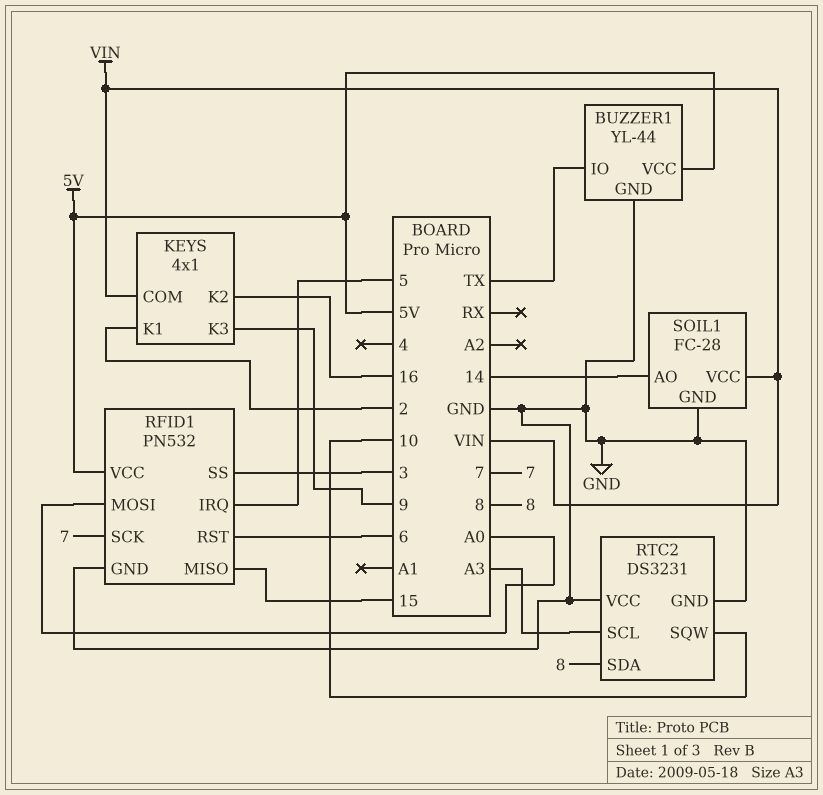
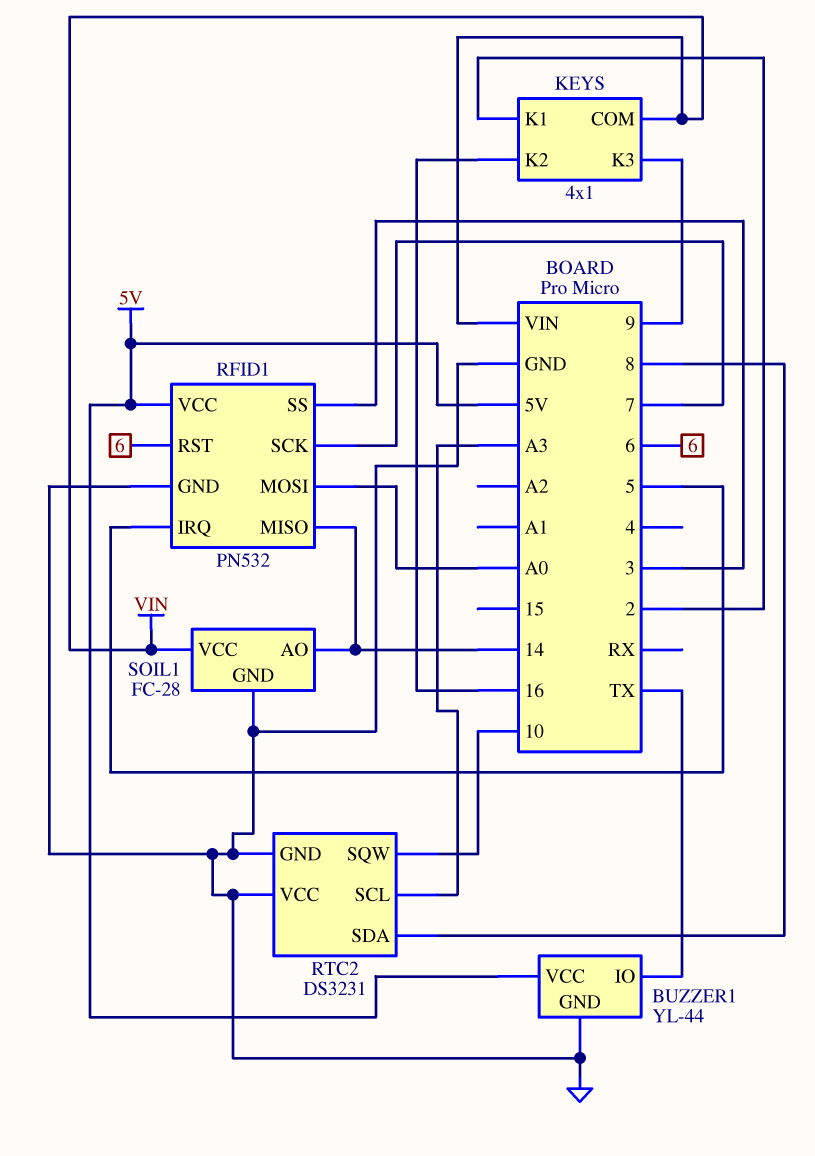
RFID1 pin MISO: 15 -> 14

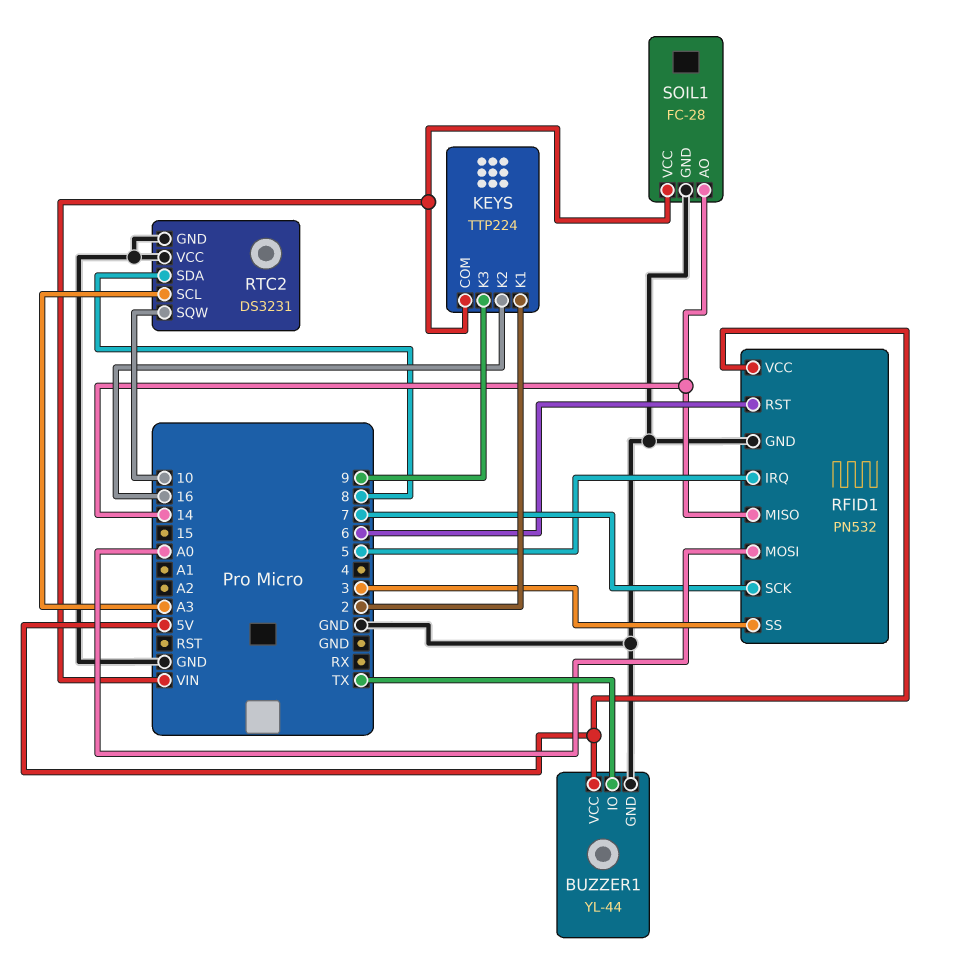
KEYS: 4x1 -> TTP224

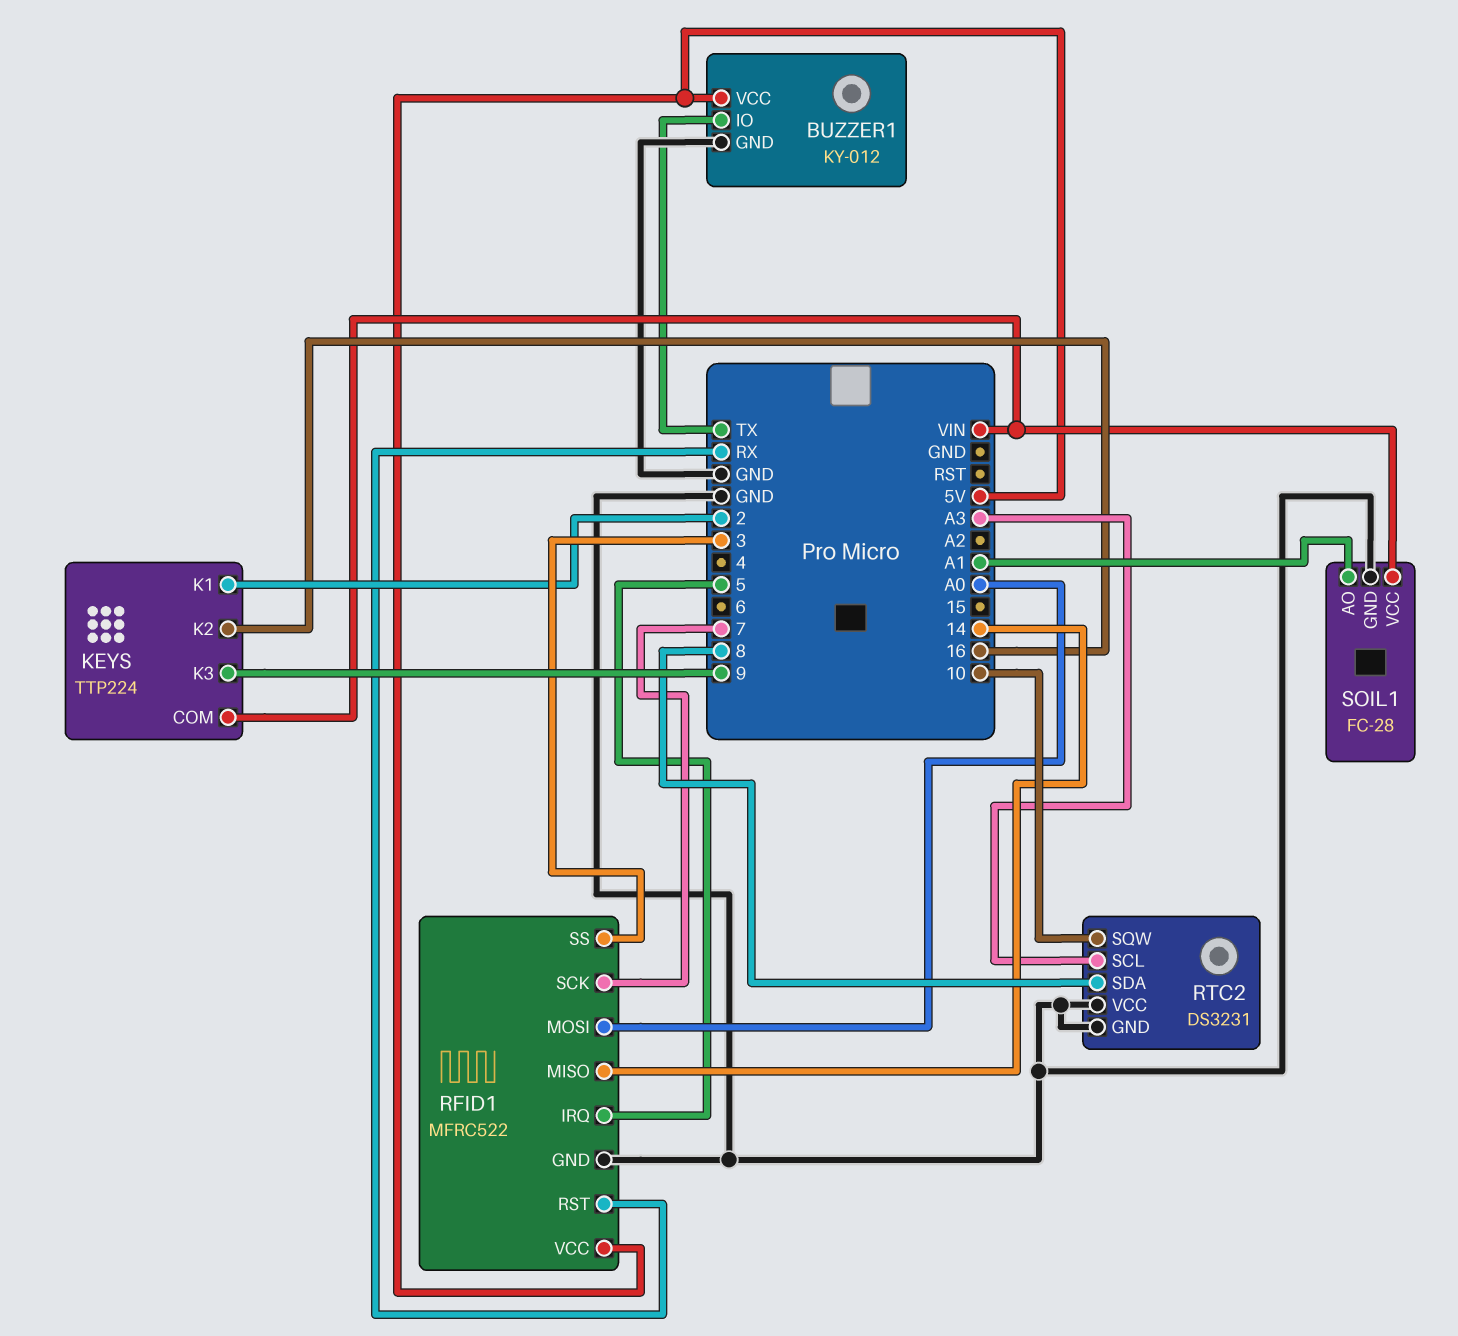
BUZZER1: YL-44 -> KY-012
RFID1: PN532 -> MFRC522
RFID1 pin RST: 6 -> RX
SOIL1 pin AO: 14 -> A1

